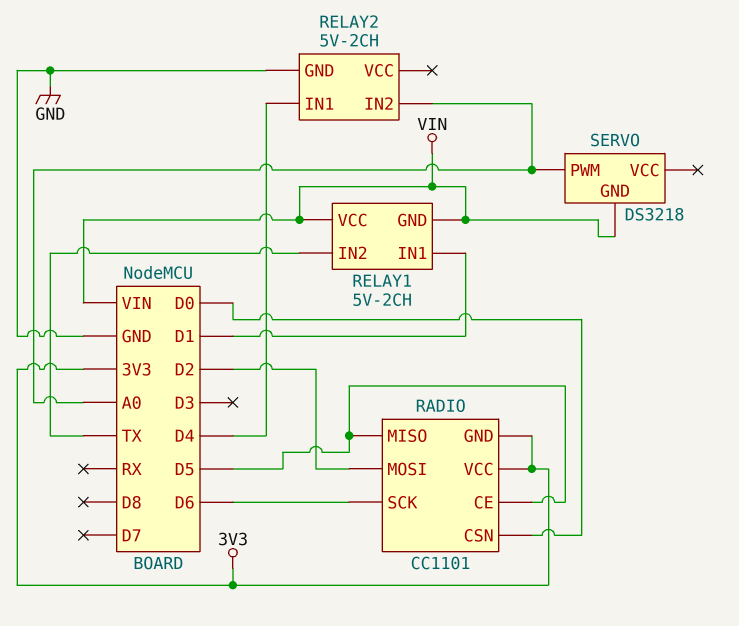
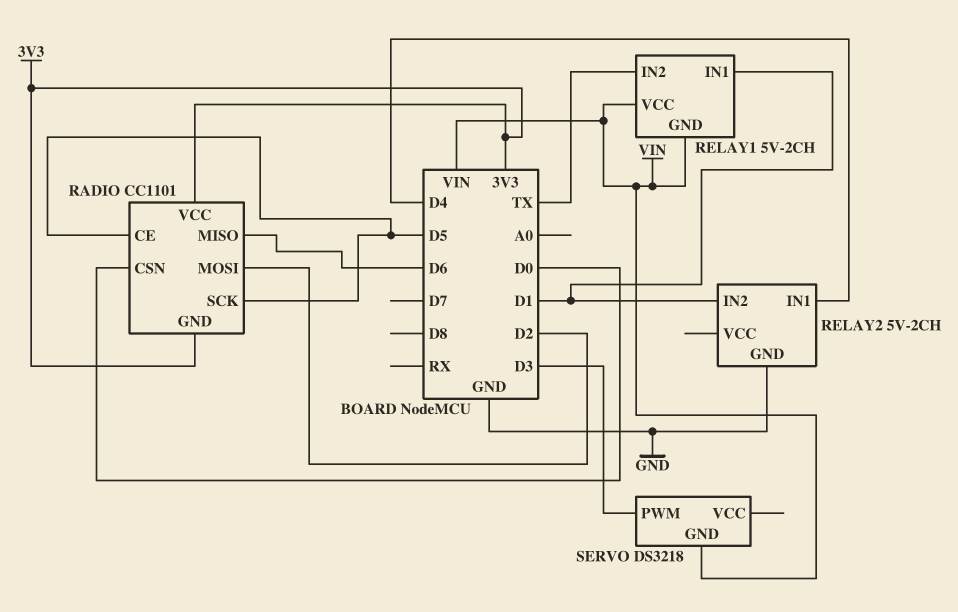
RADIO pin MISO: D5 -> D6
RADIO pin SCK: D6 -> D5
RELAY2 pin IN2: A0 -> D1
SERVO pin PWM: A0 -> D3

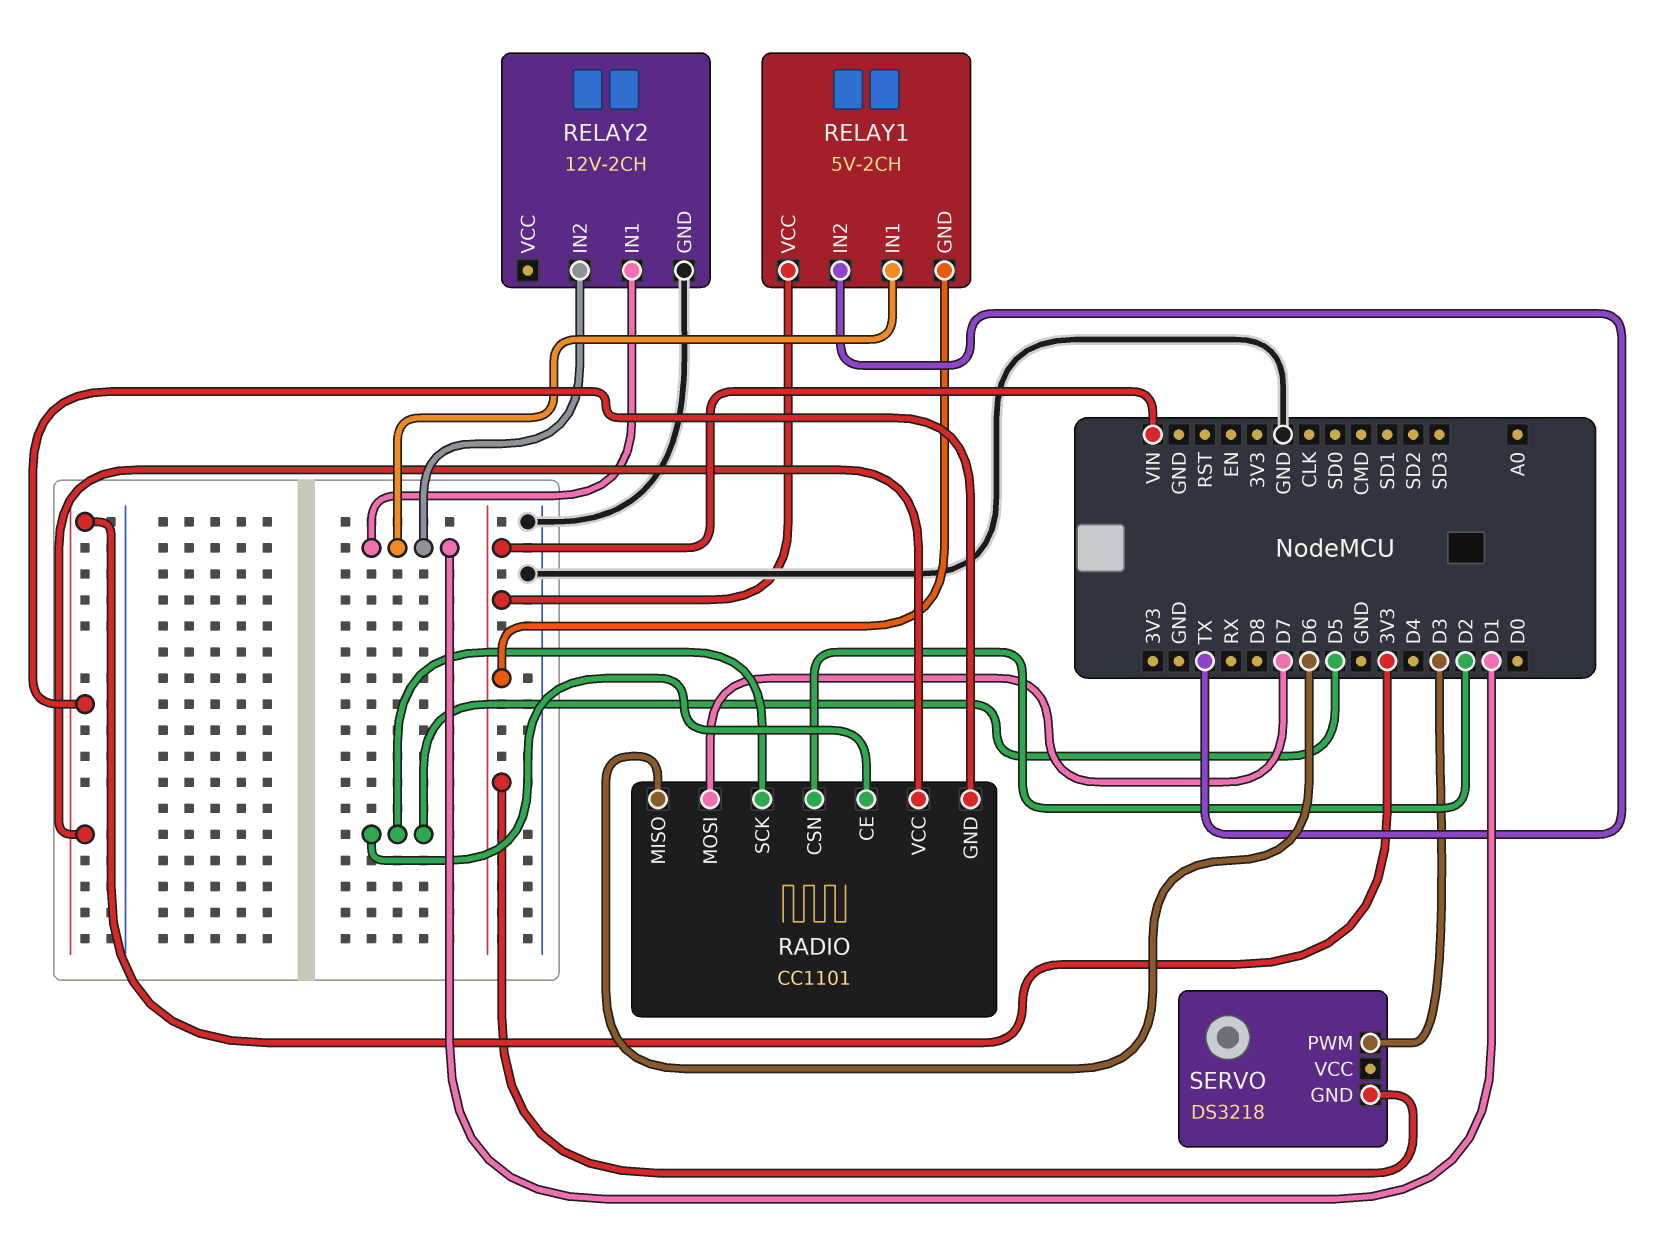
RADIO pin CSN: D0 -> D2
RADIO pin MOSI: D2 -> D7
RELAY2: 5V-2CH -> 12V-2CH
RELAY2 pin IN1: D4 -> D1

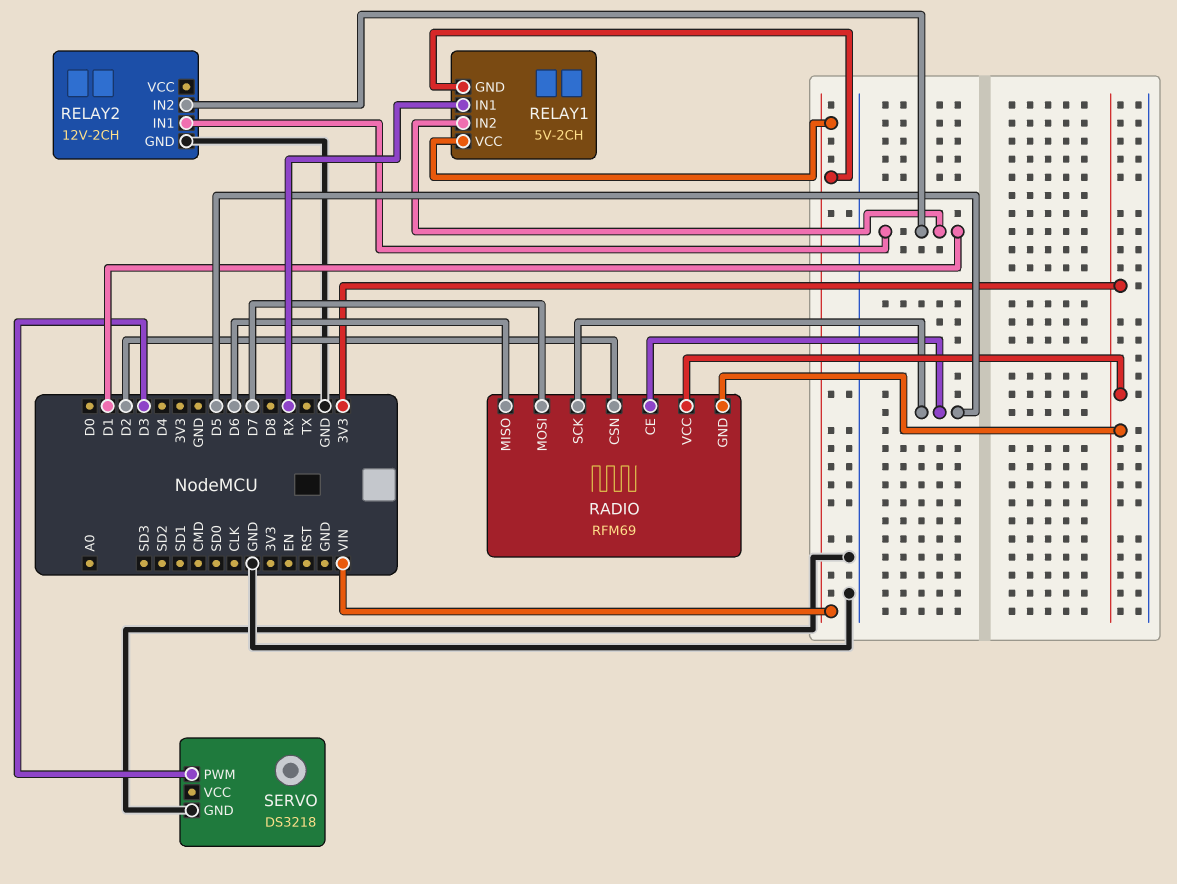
RADIO: CC1101 -> RFM69
RELAY1 pin IN1: D1 -> RX
RELAY1 pin IN2: TX -> D1
SERVO pin GND: VIN -> GND

